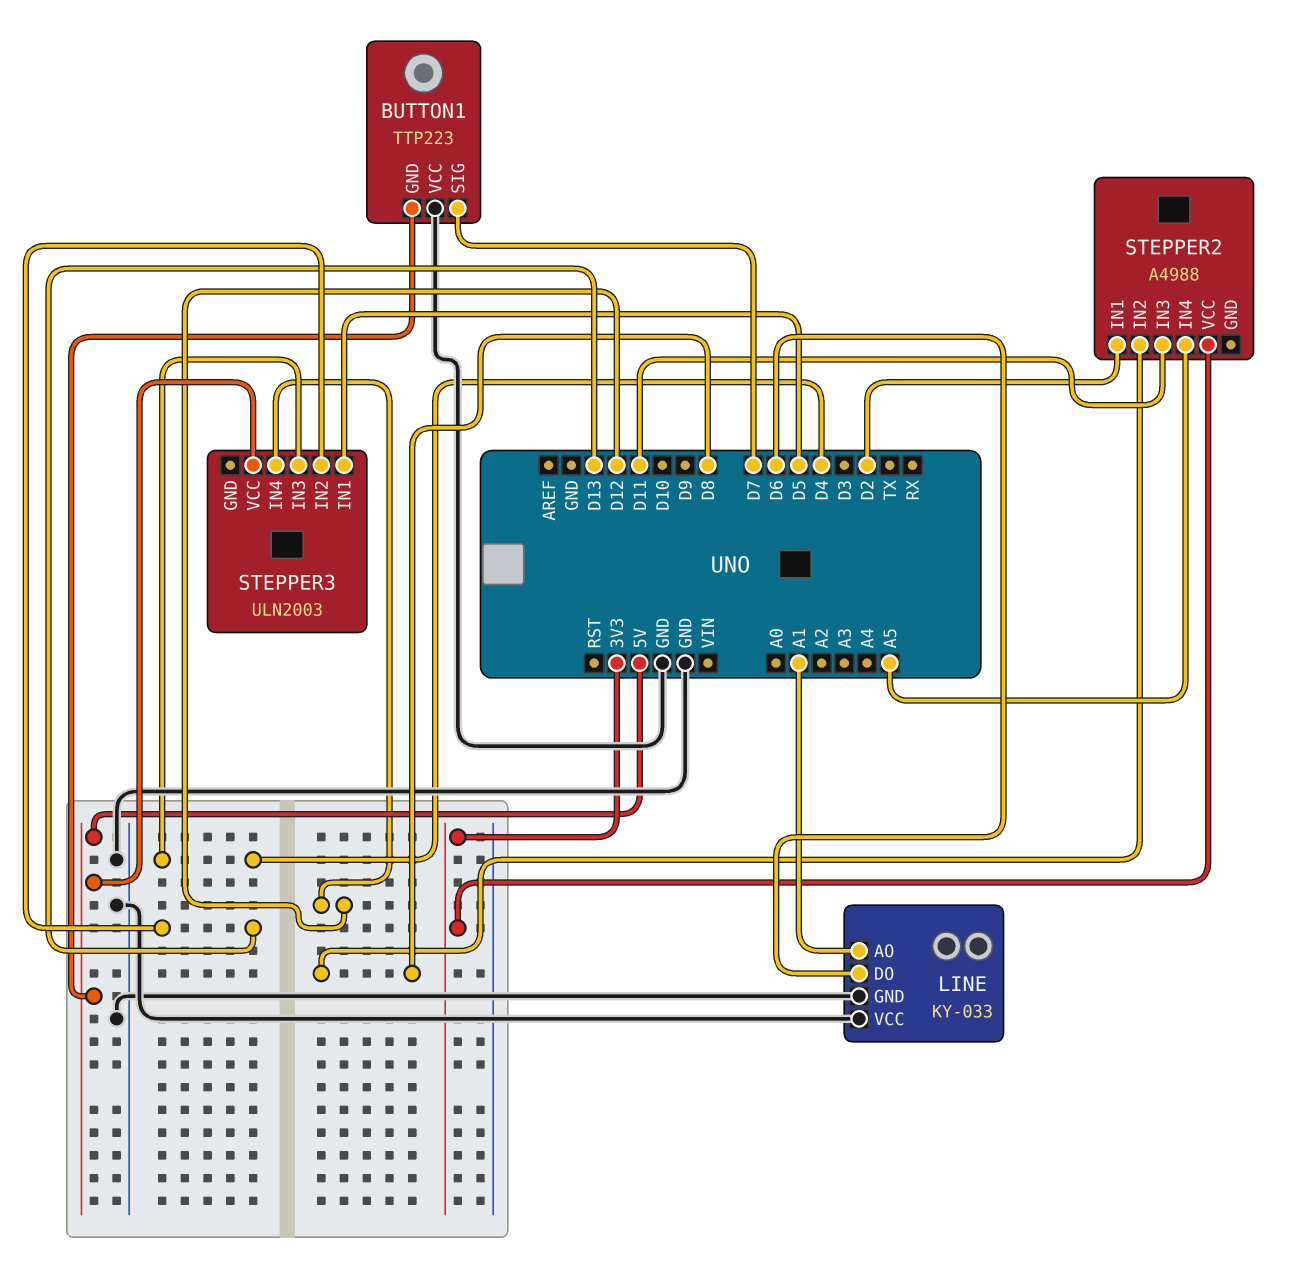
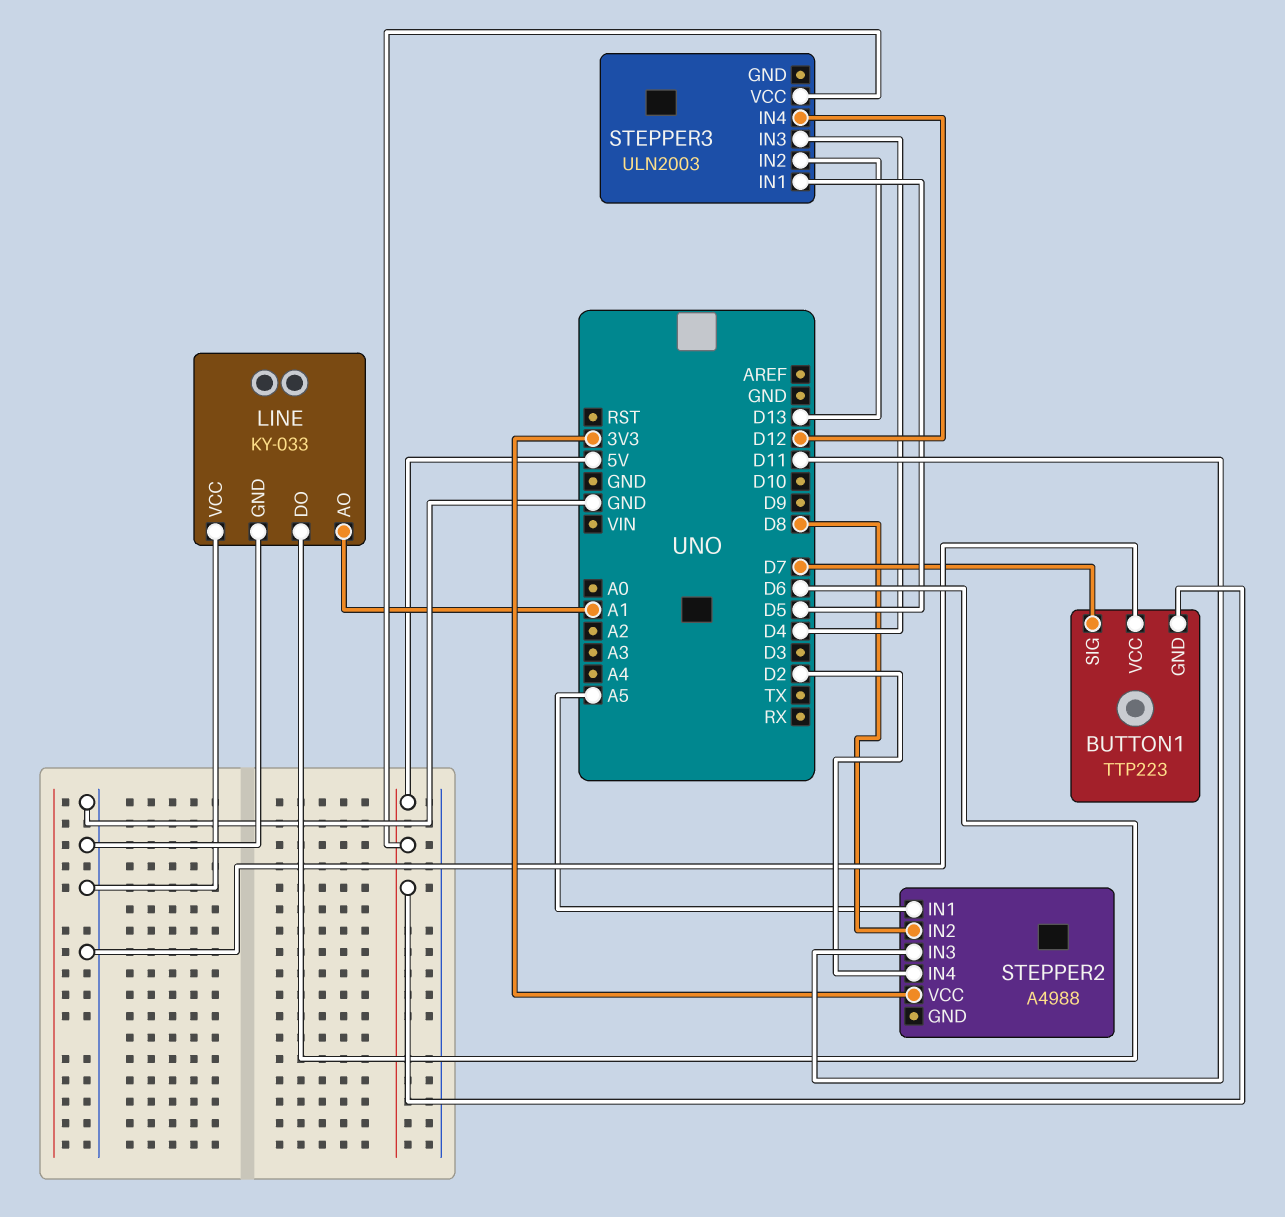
STEPPER2 pin IN1: D2 -> A5
STEPPER2 pin IN4: A5 -> D2

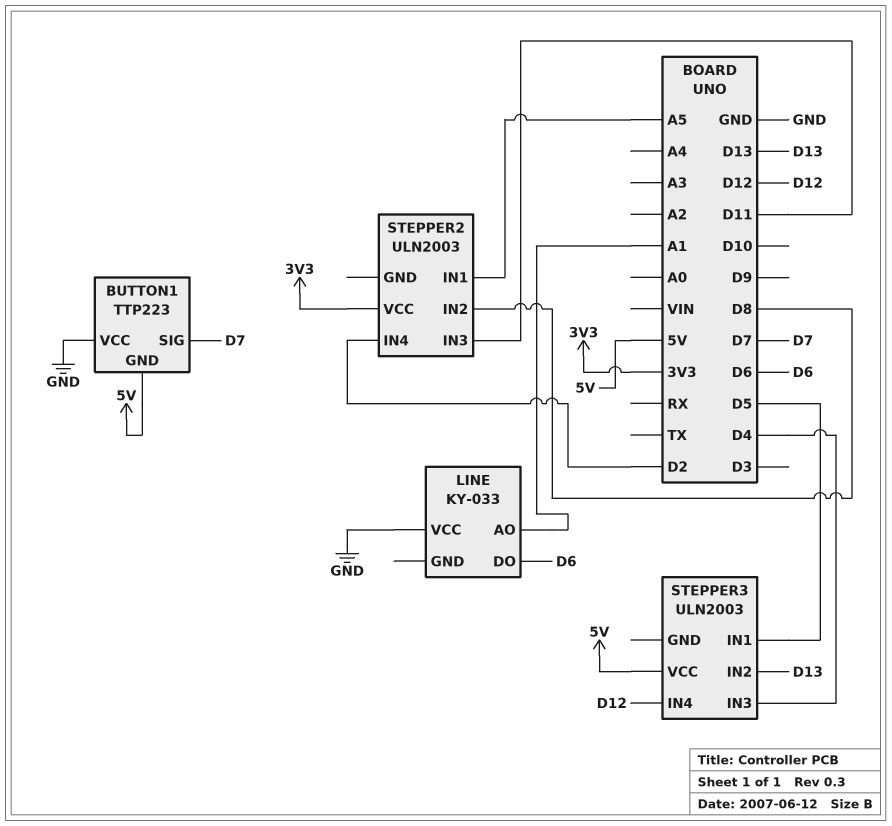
LINE pin GND: GND -> none
STEPPER2: A4988 -> ULN2003

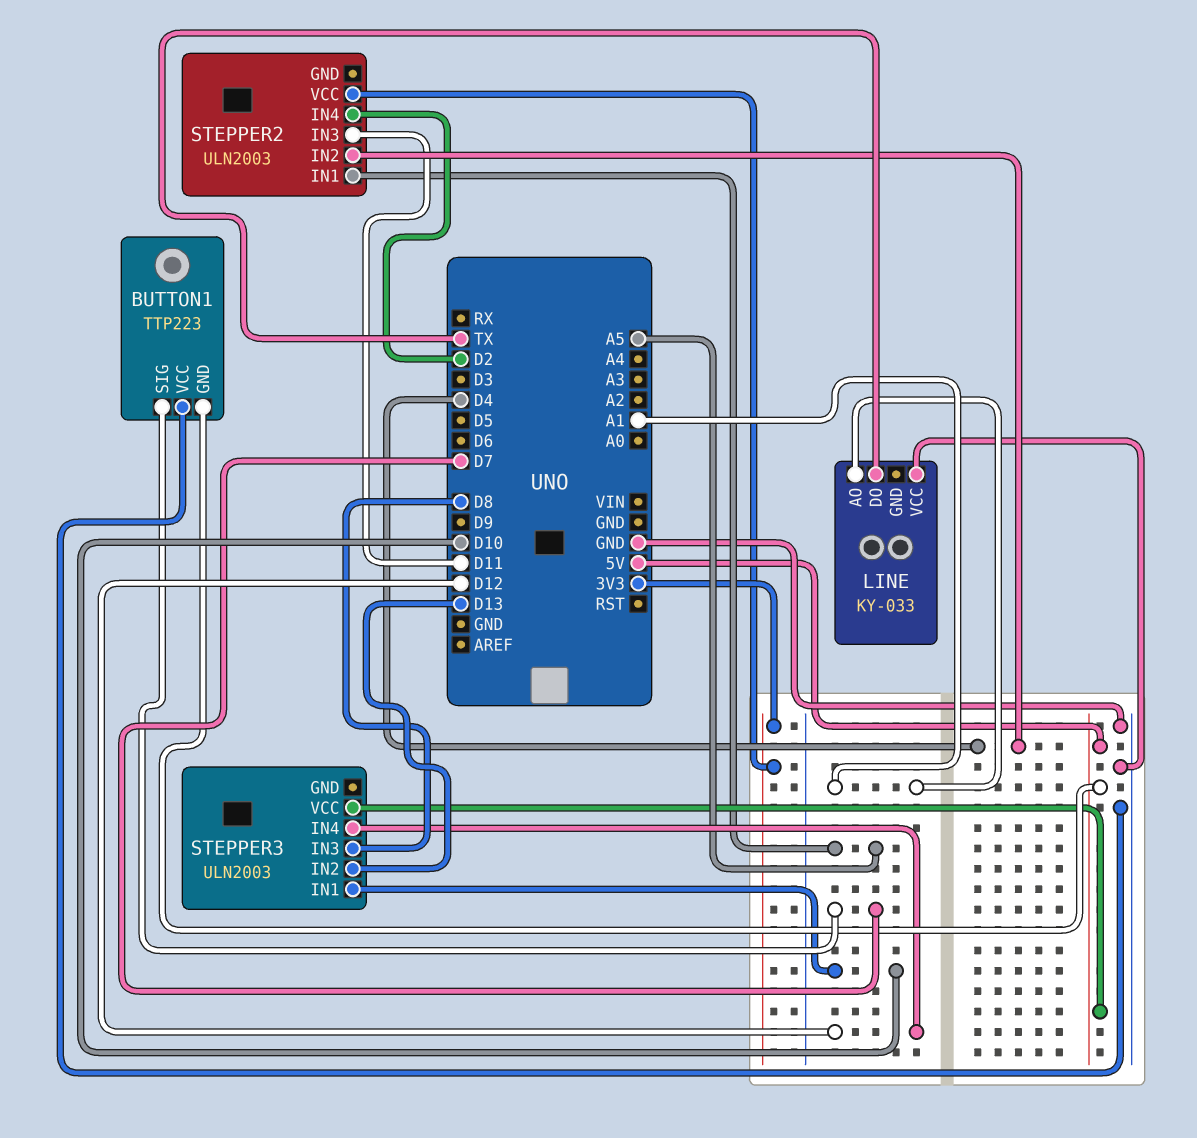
LINE pin DO: D6 -> TX
STEPPER2 pin IN2: D8 -> D4
STEPPER3 pin IN1: D5 -> D10
STEPPER3 pin IN3: D4 -> D8

